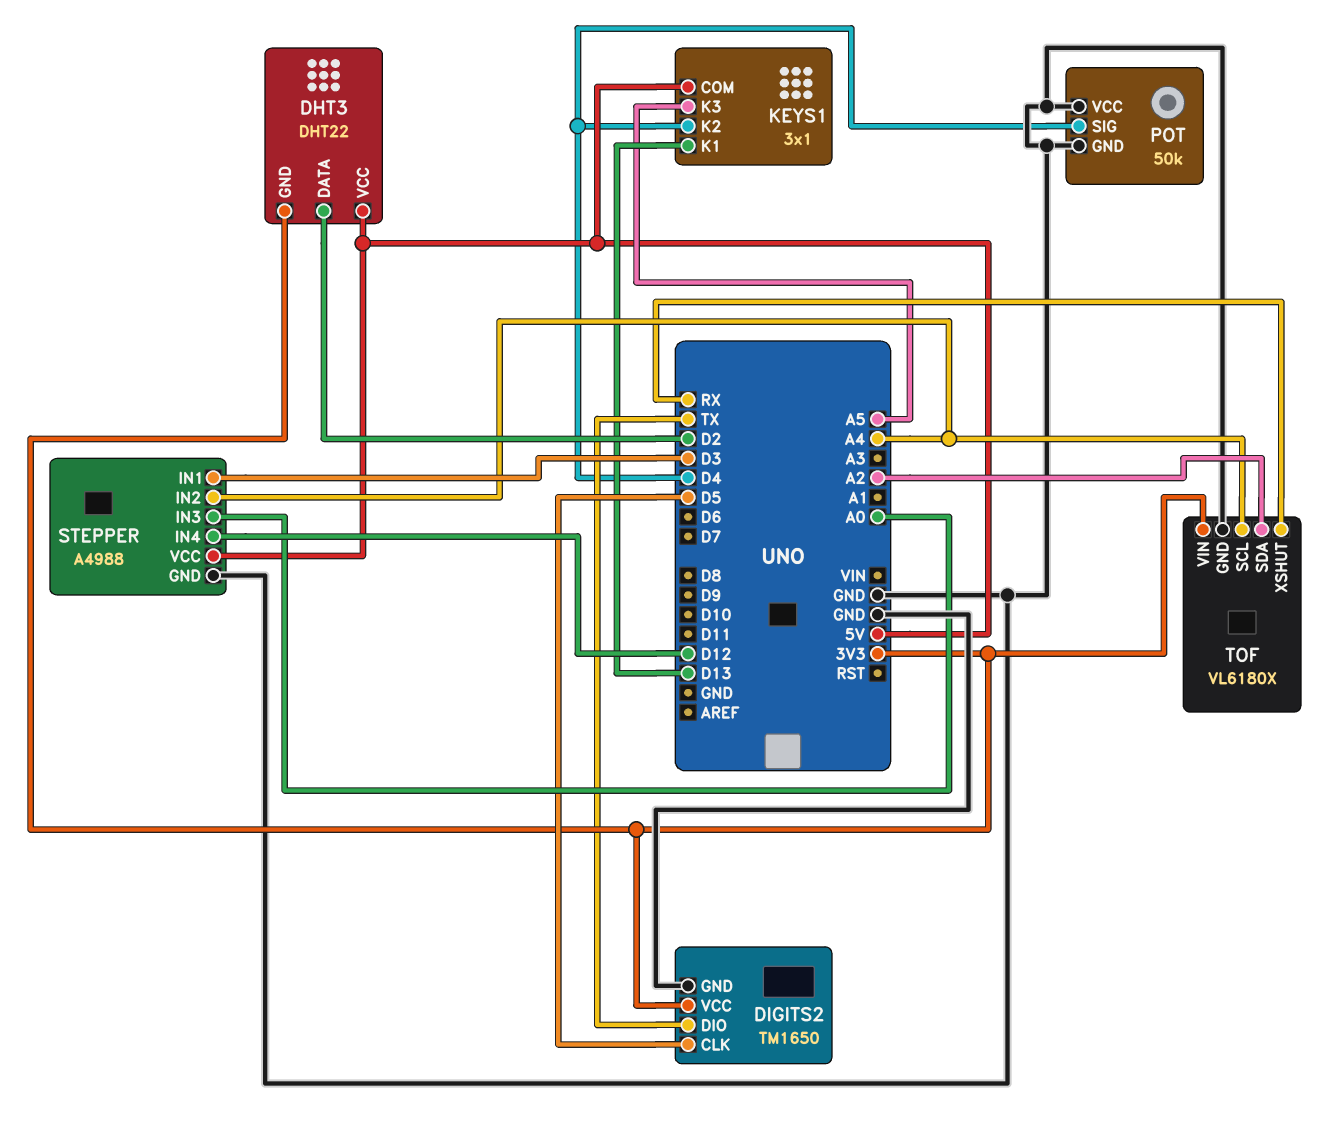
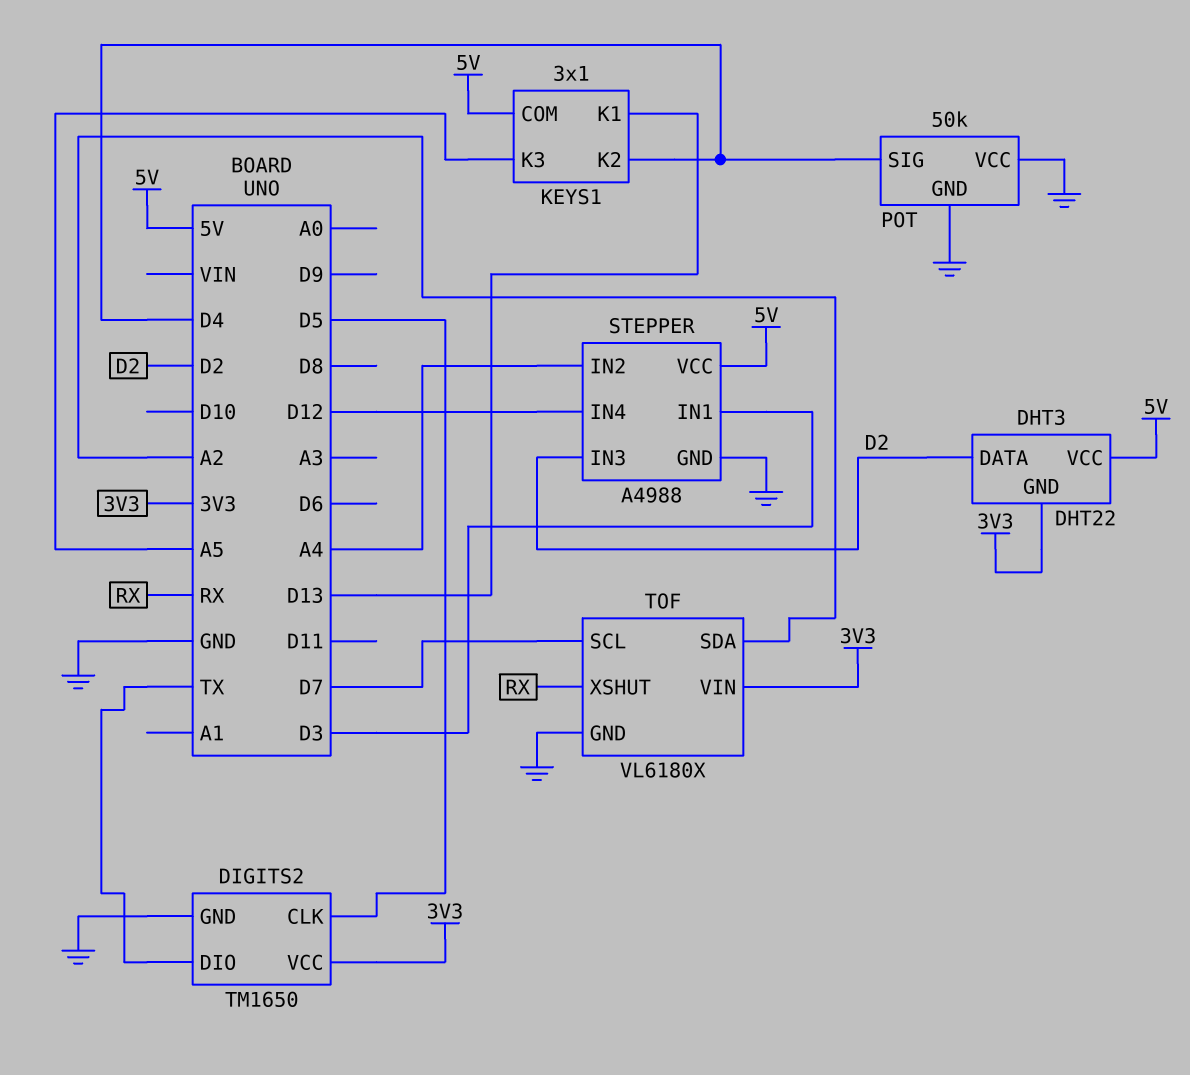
STEPPER pin IN3: A0 -> D2
TOF pin SCL: A4 -> D7

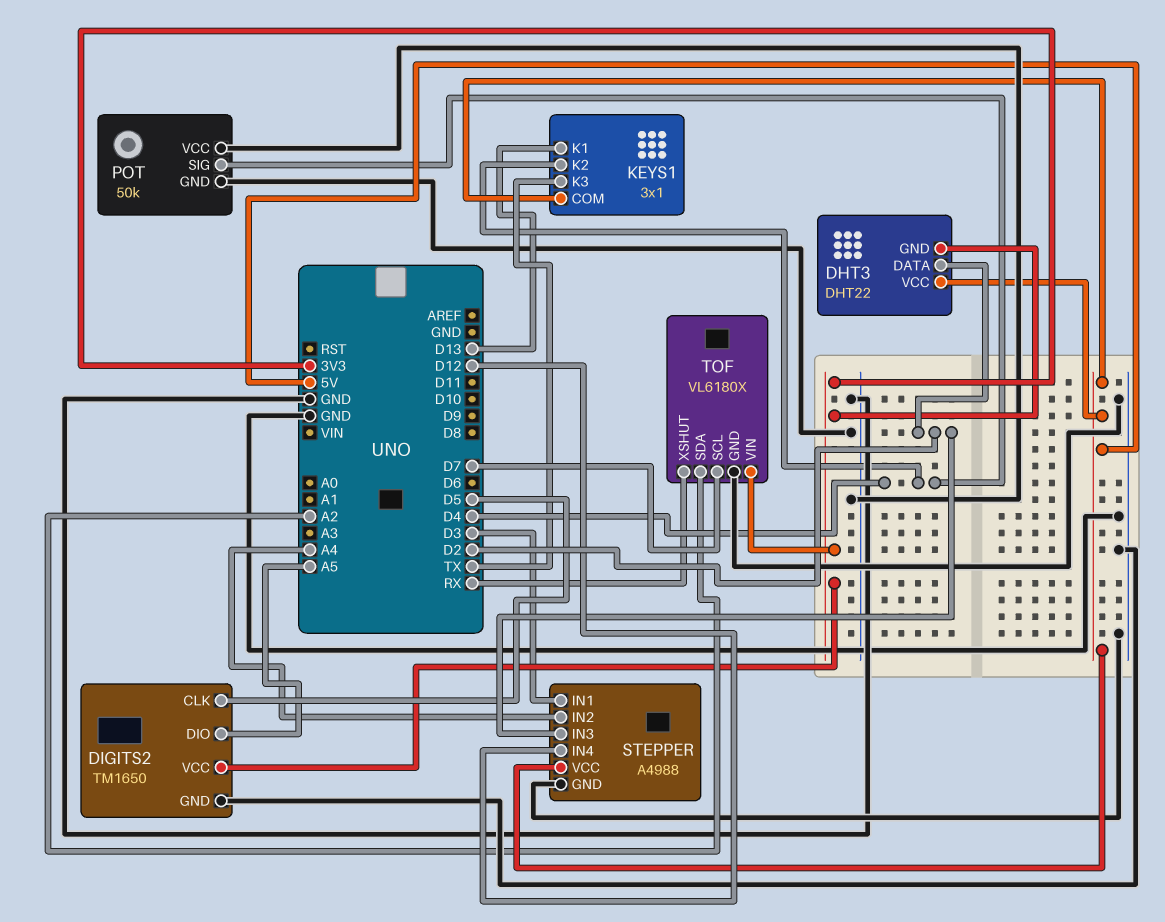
DIGITS2 pin DIO: TX -> A5
KEYS1 pin K3: A5 -> TX

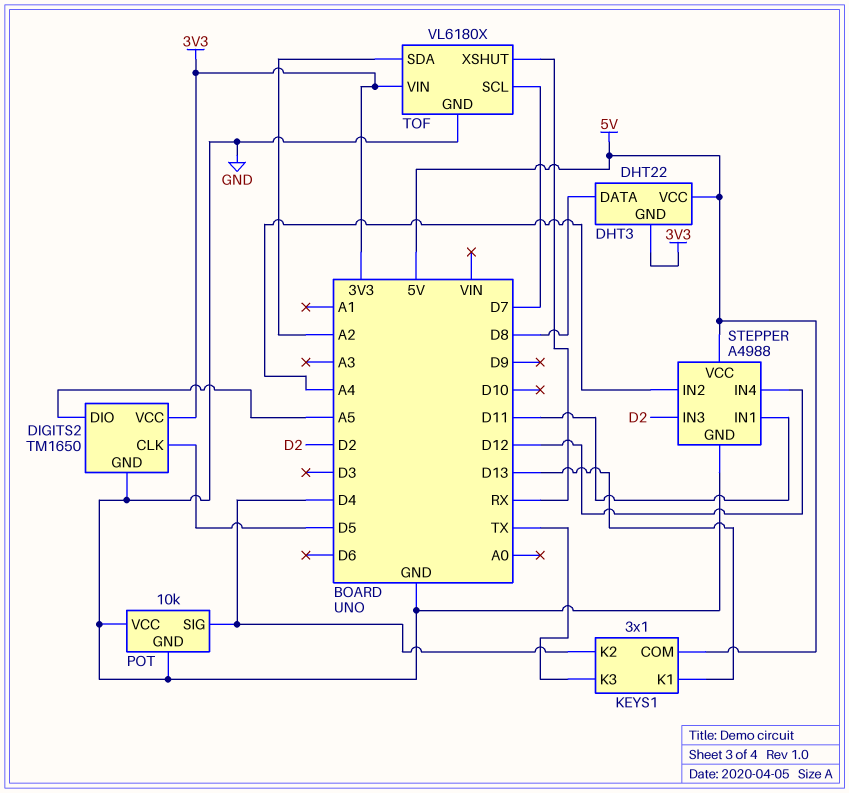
DHT3 pin DATA: D2 -> D8
POT: 50k -> 10k
STEPPER pin IN1: D3 -> D11

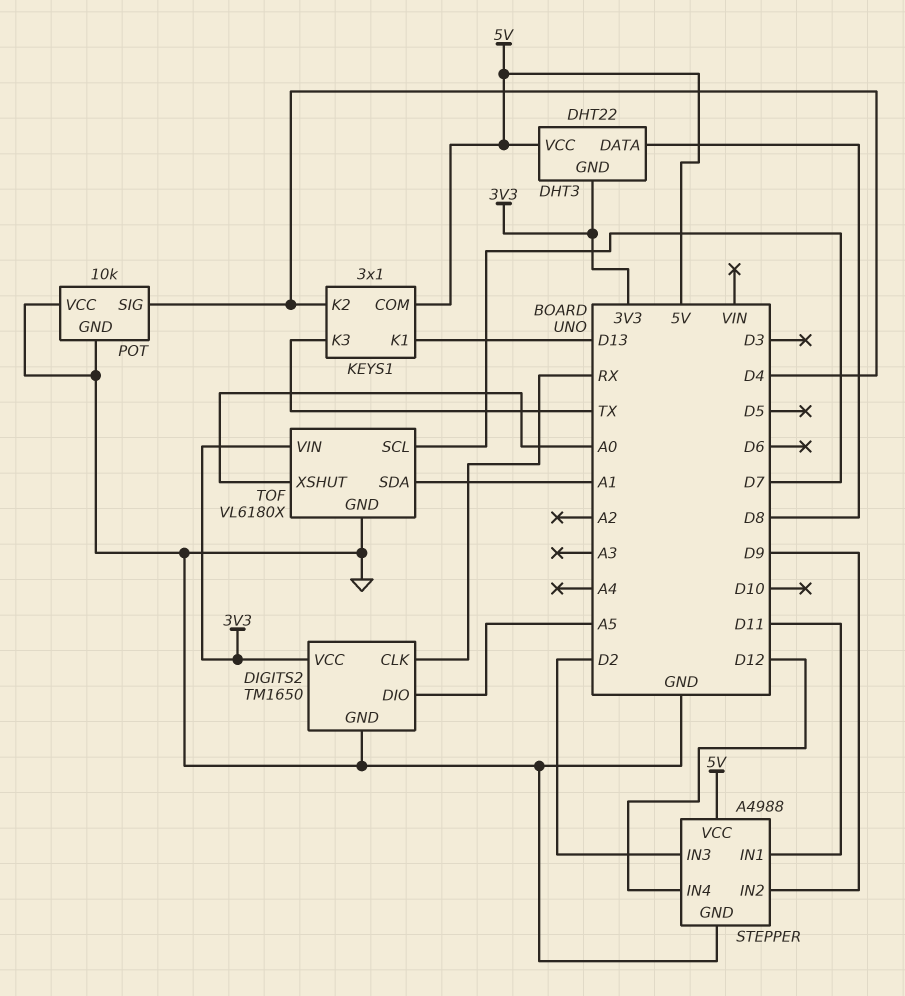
DIGITS2 pin CLK: D5 -> RX
STEPPER pin IN2: A4 -> D9
TOF pin SDA: A2 -> A1
TOF pin XSHUT: RX -> A0

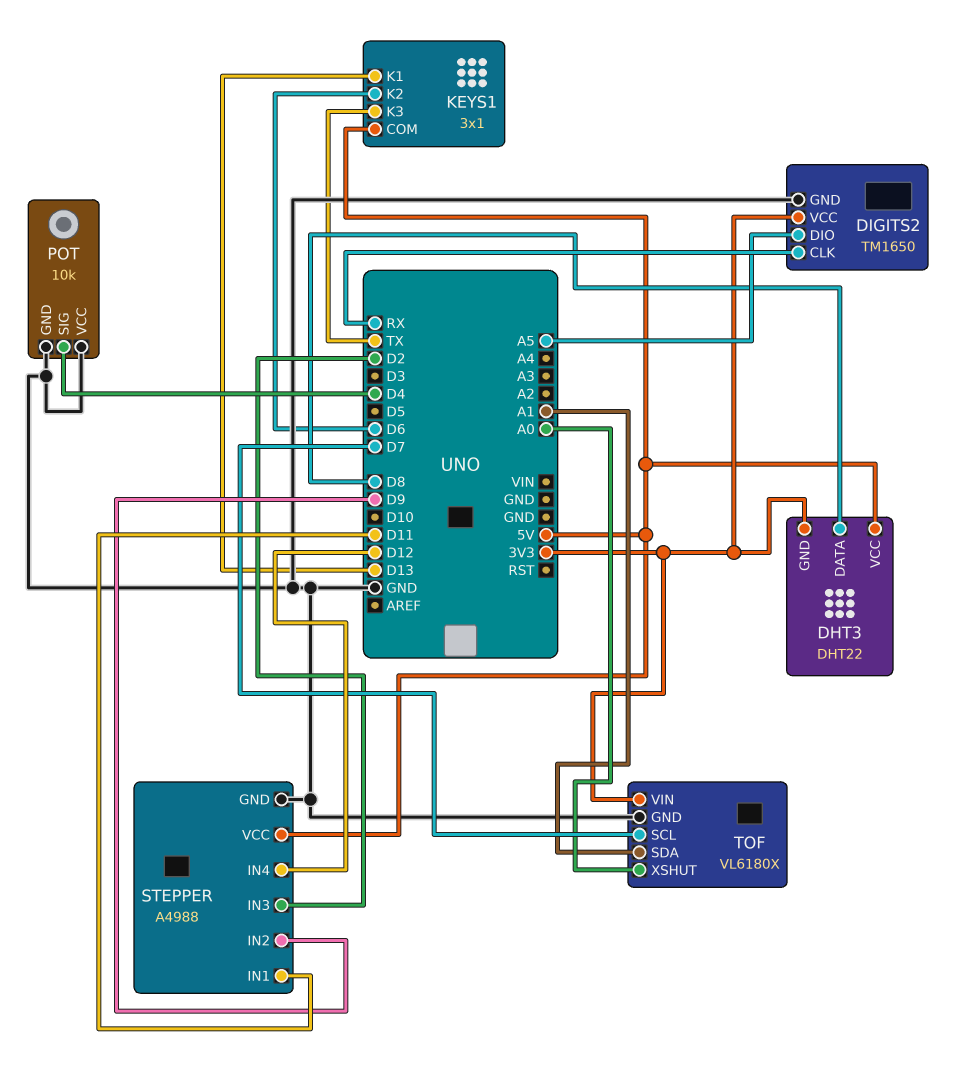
KEYS1 pin K2: D4 -> D6

